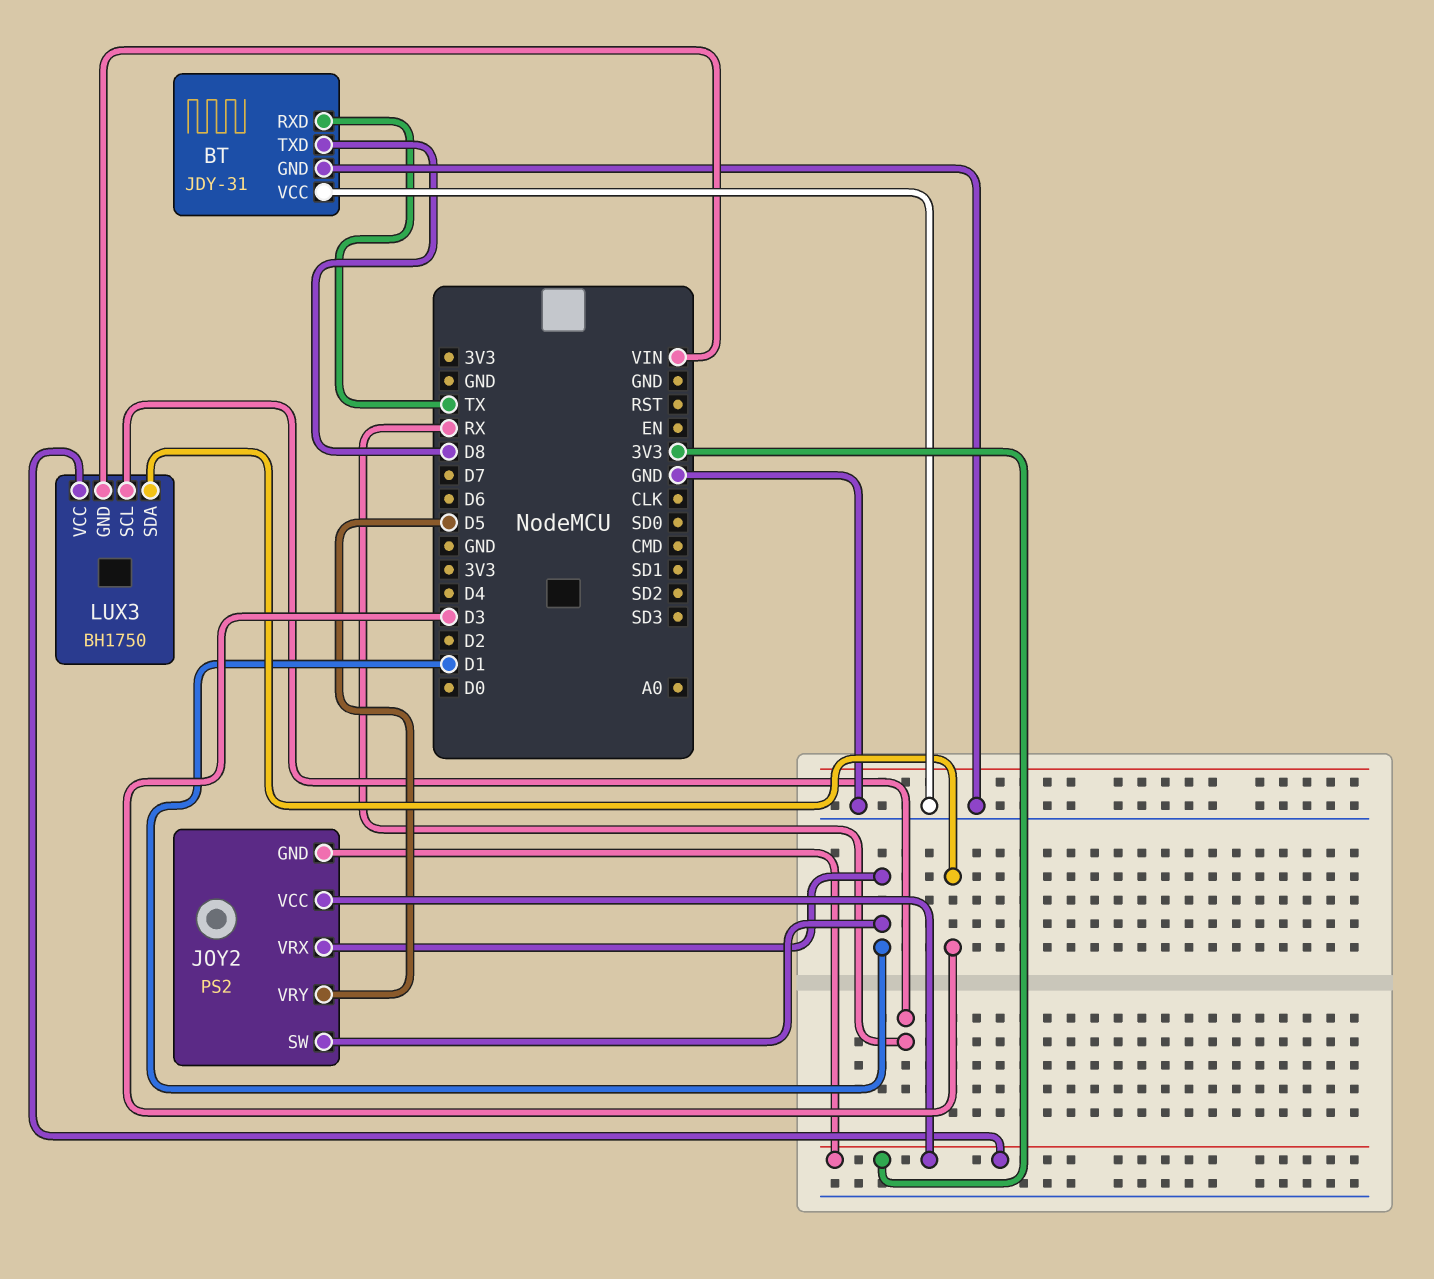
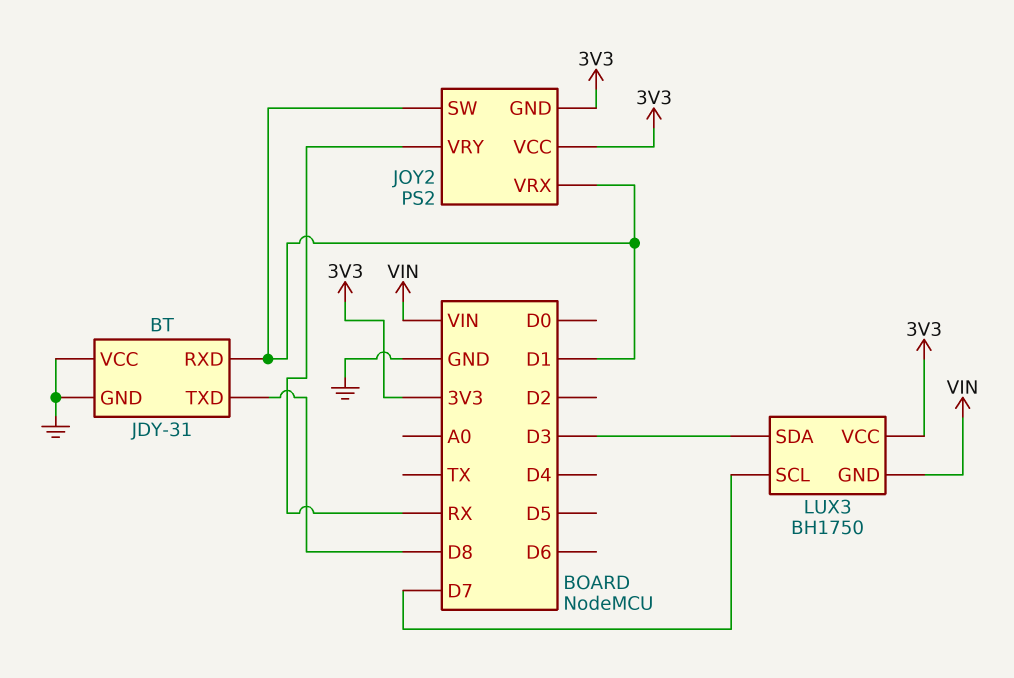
BT pin RXD: TX -> D1
JOY2 pin VRY: D5 -> RX
LUX3 pin SCL: RX -> D7

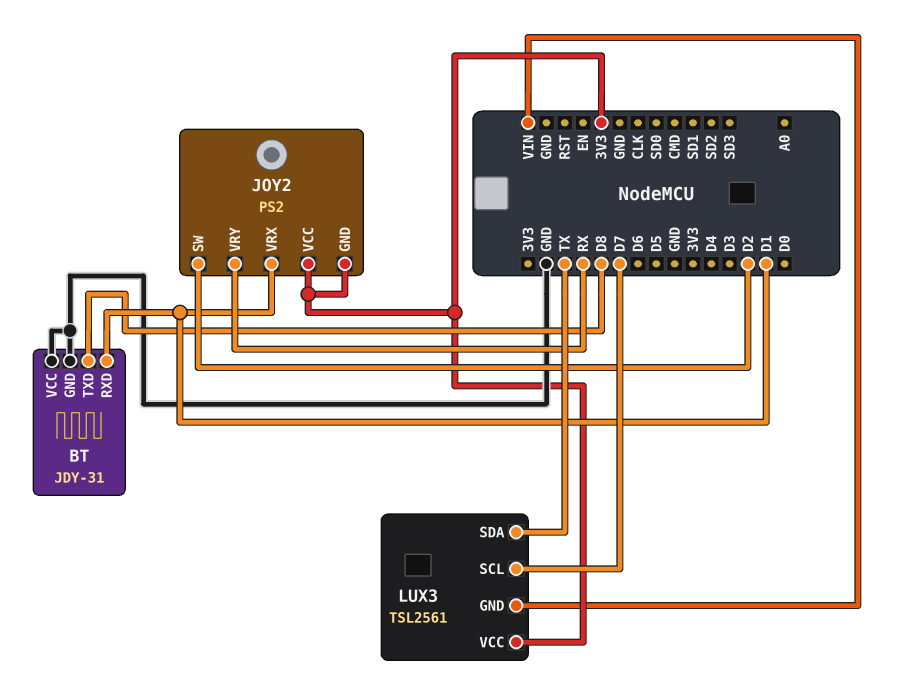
JOY2 pin SW: D1 -> D2
LUX3: BH1750 -> TSL2561
LUX3 pin SDA: D3 -> TX

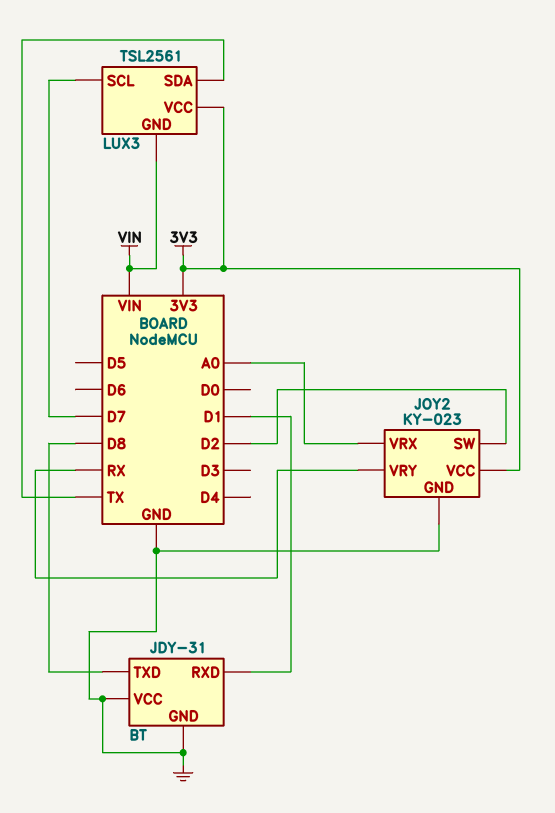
JOY2: PS2 -> KY-023
JOY2 pin GND: 3V3 -> GND
JOY2 pin VRX: D1 -> A0

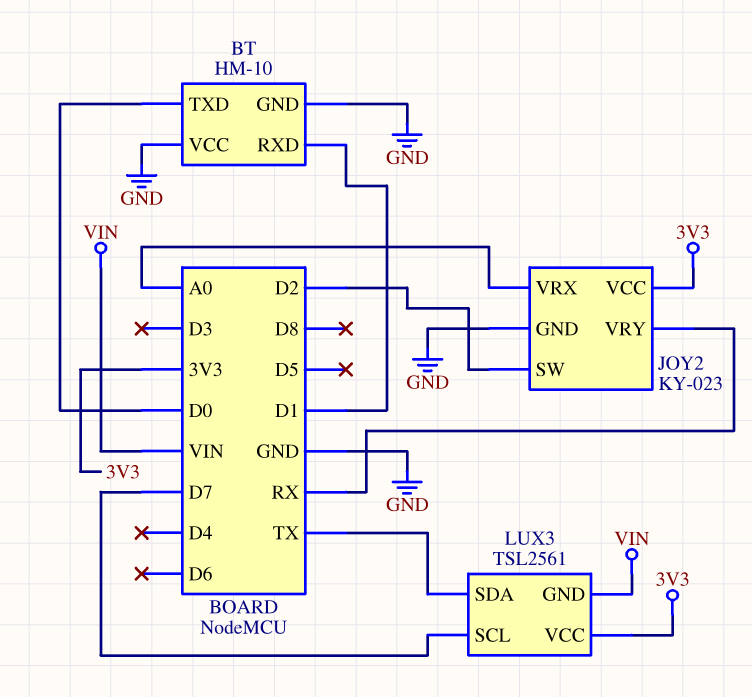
BT: JDY-31 -> HM-10
BT pin TXD: D8 -> D0

